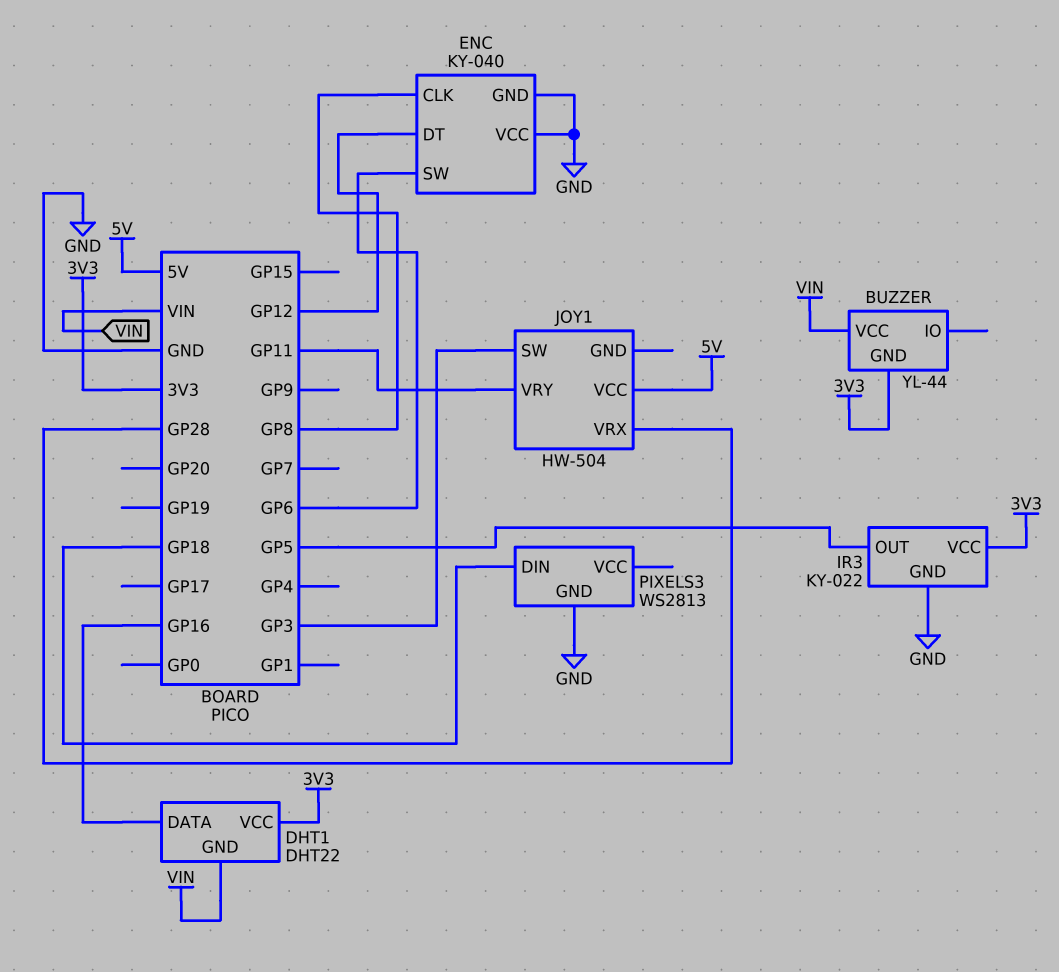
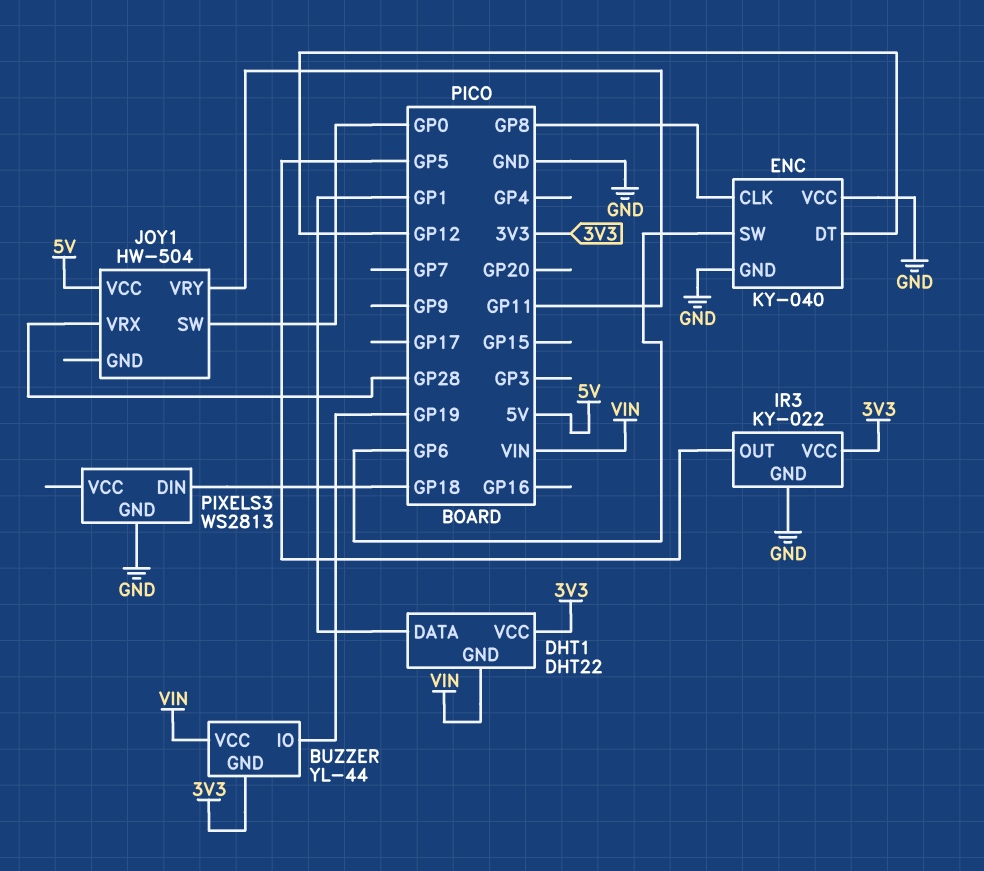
BUZZER pin IO: none -> GP19
DHT1 pin DATA: GP16 -> GP1
JOY1 pin SW: GP3 -> GP0

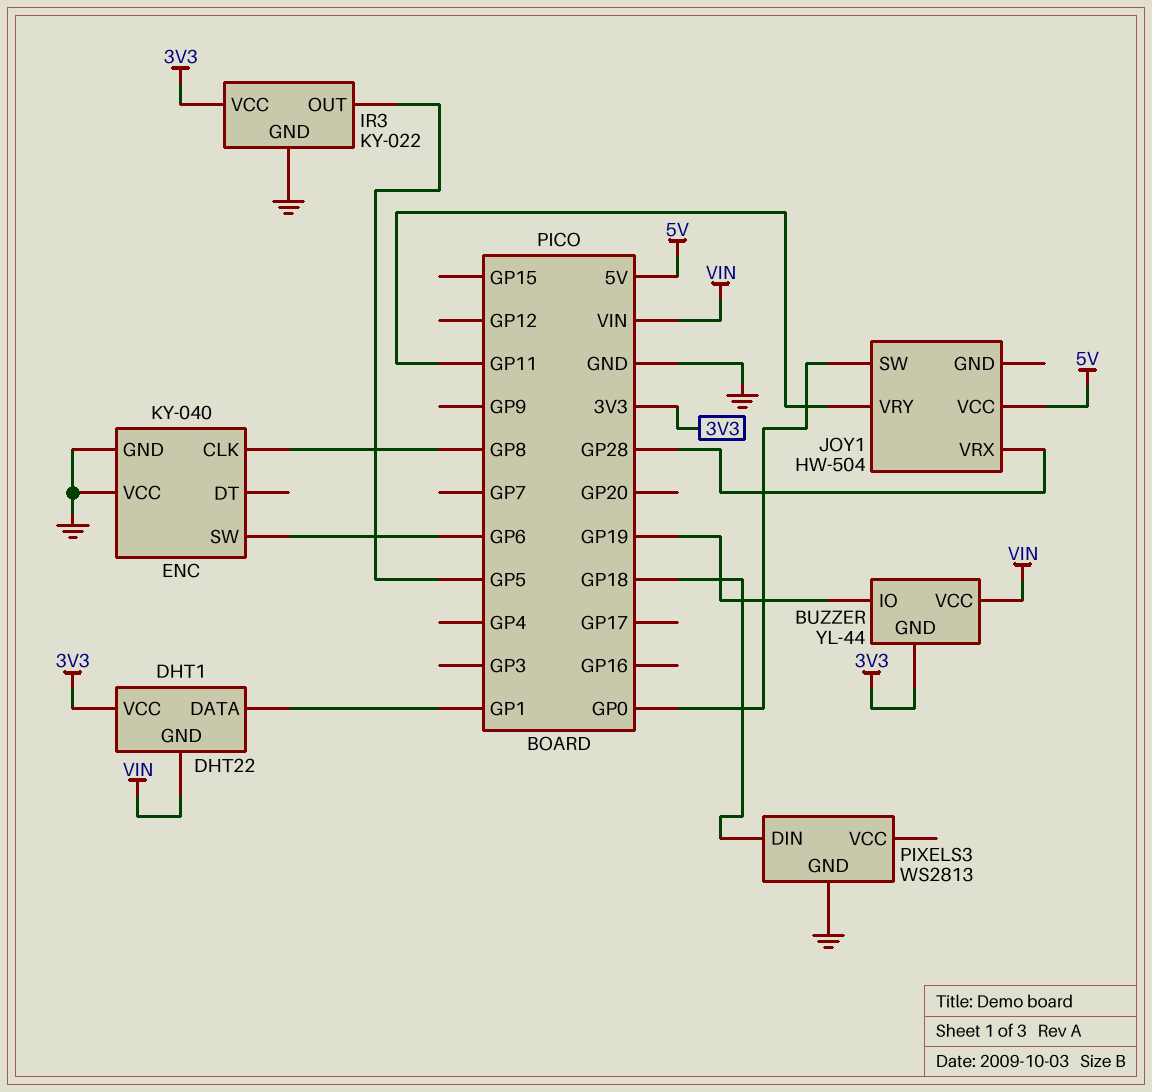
ENC pin DT: GP12 -> none

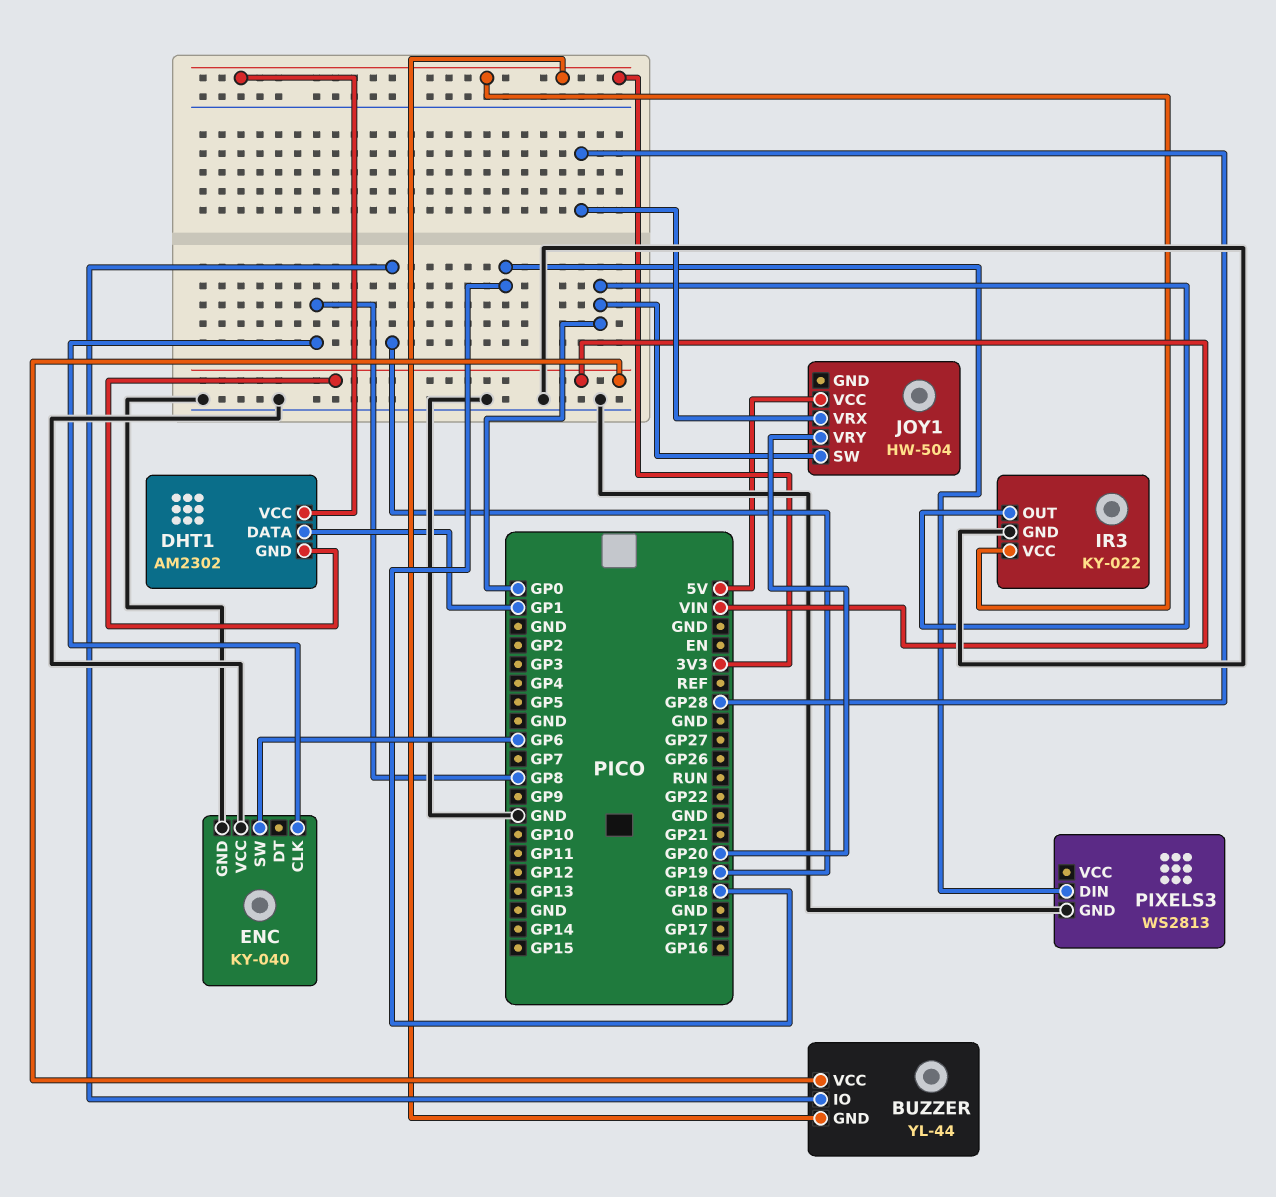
DHT1: DHT22 -> AM2302
IR3 pin OUT: GP5 -> GP0
JOY1 pin VRY: GP11 -> GP20

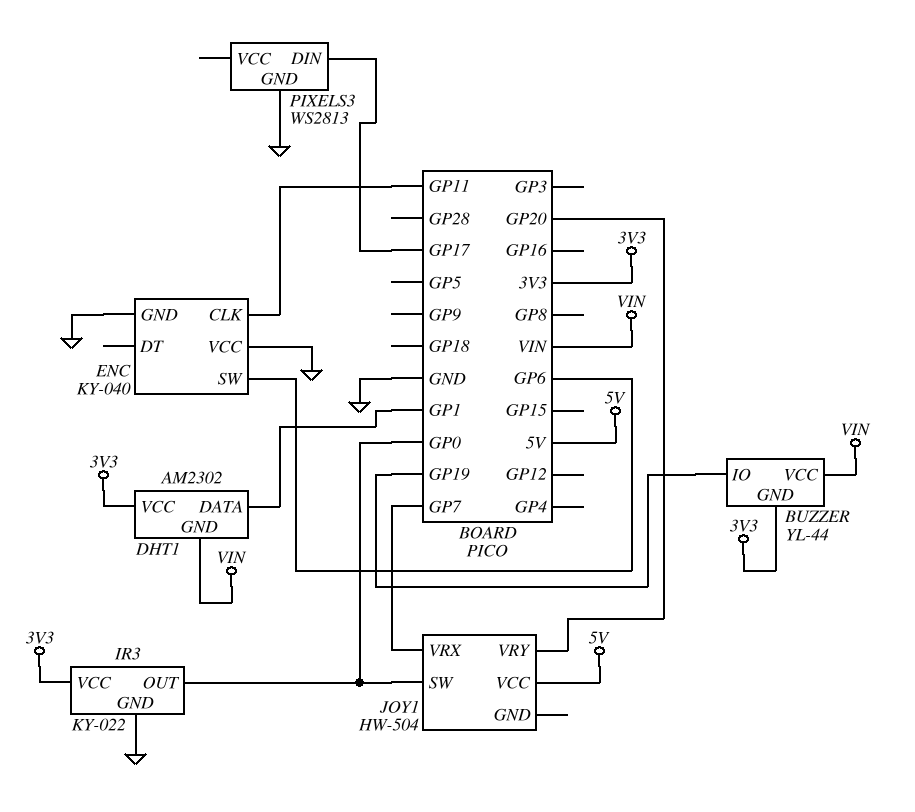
ENC pin CLK: GP8 -> GP11
JOY1 pin VRX: GP28 -> GP7
PIXELS3 pin DIN: GP18 -> GP17

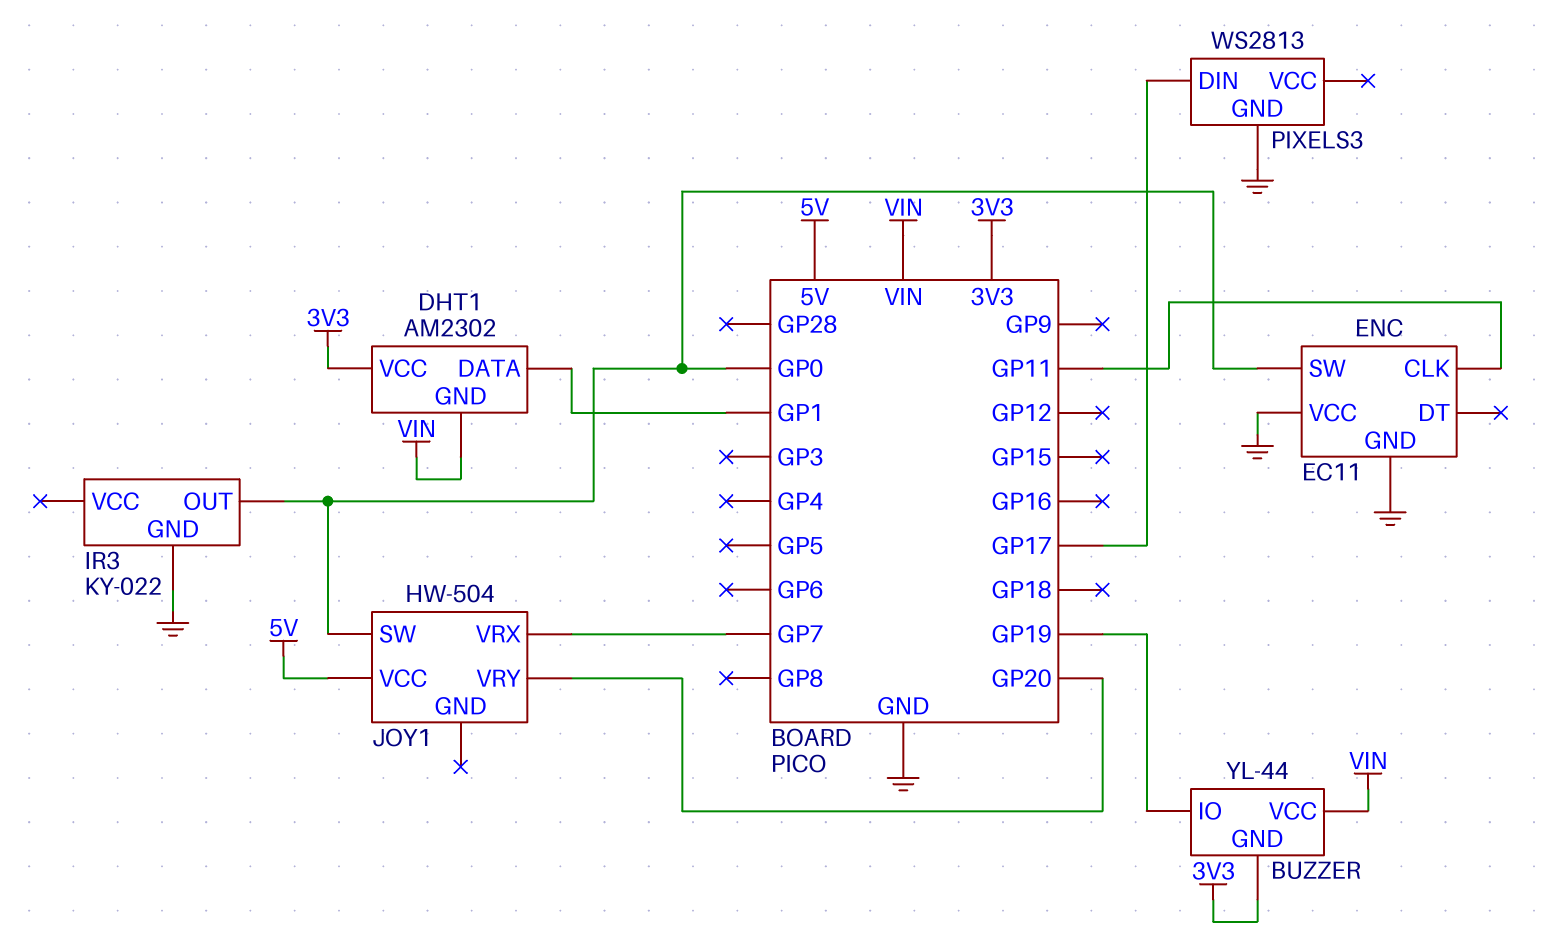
ENC: KY-040 -> EC11
ENC pin SW: GP6 -> GP0
IR3 pin VCC: 3V3 -> none

